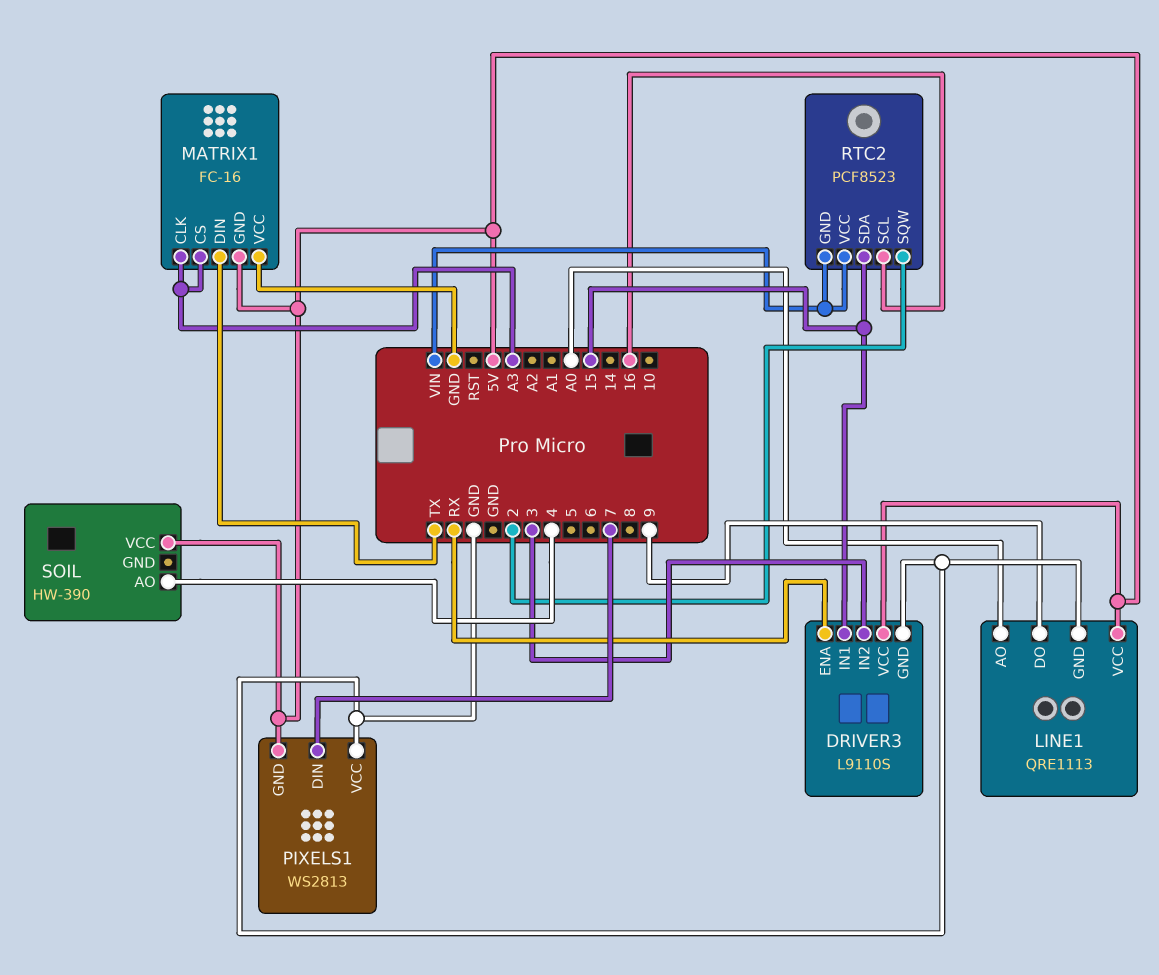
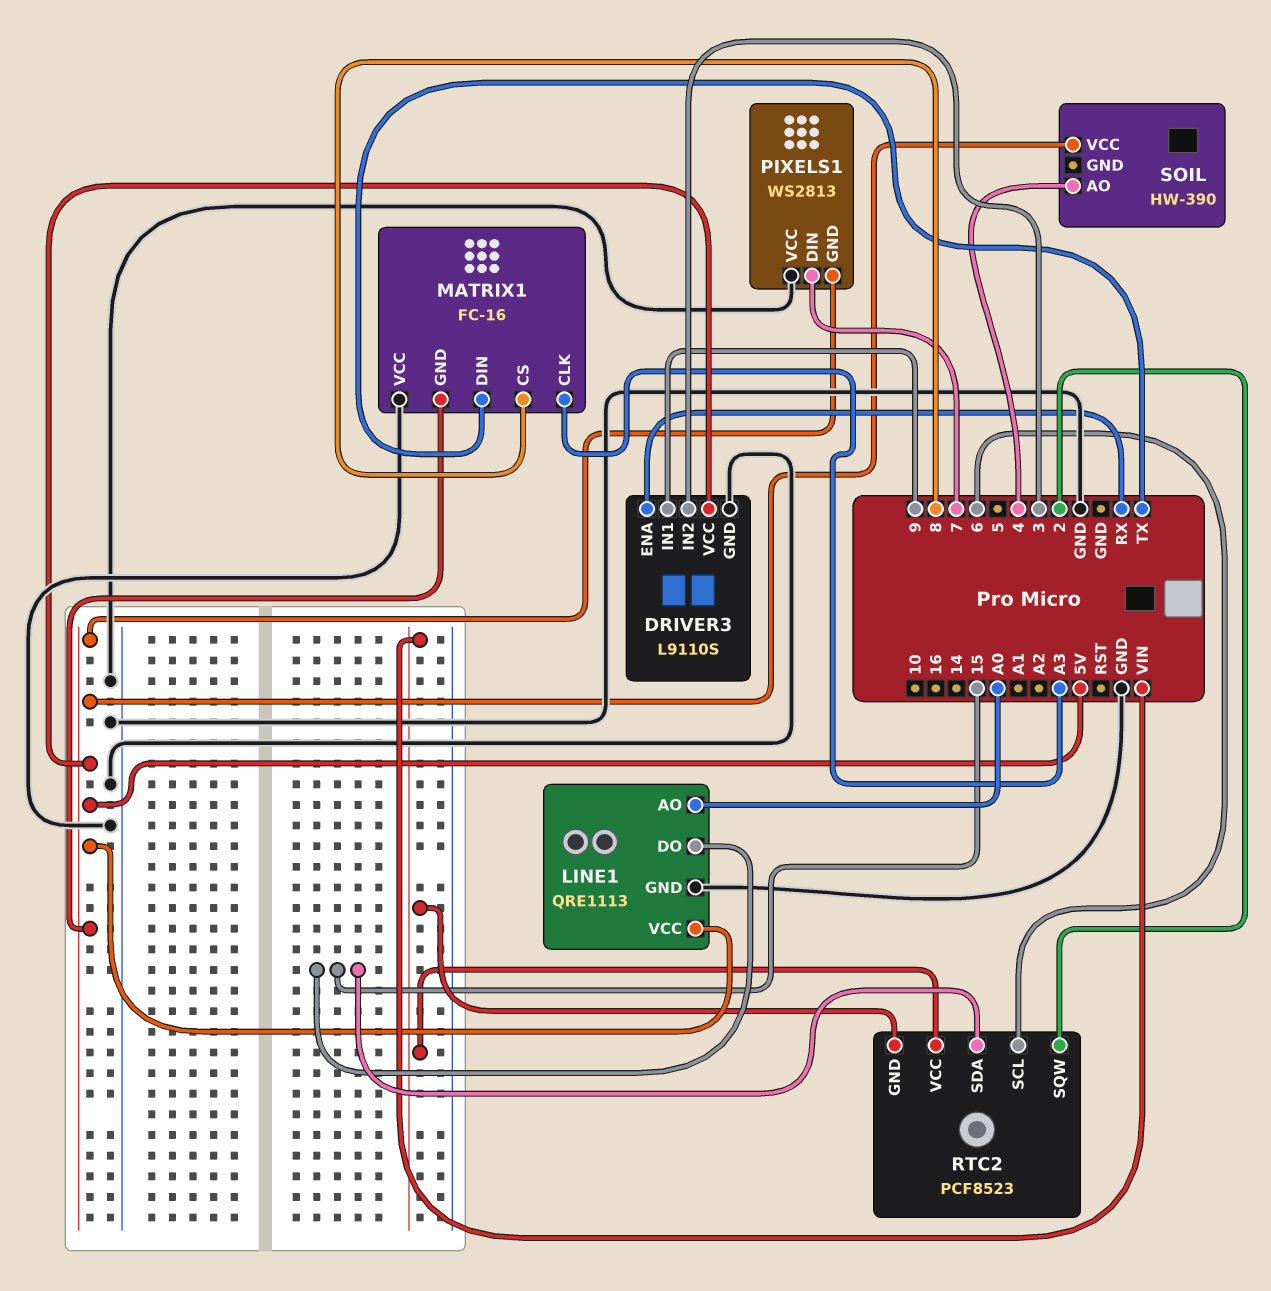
DRIVER3 pin IN1: 15 -> 9
LINE1 pin DO: 9 -> 15
MATRIX1 pin CS: A3 -> 8
RTC2 pin SCL: 16 -> 6

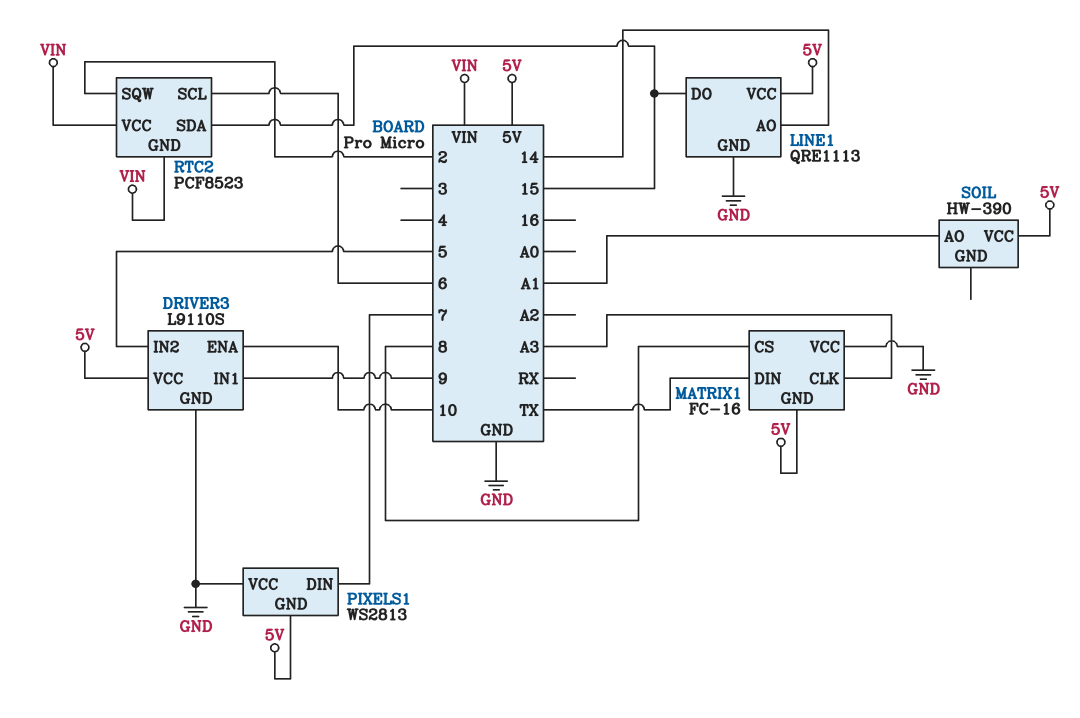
DRIVER3 pin ENA: RX -> 10
DRIVER3 pin IN2: 3 -> 5
LINE1 pin AO: A0 -> 14
SOIL pin AO: 4 -> A1

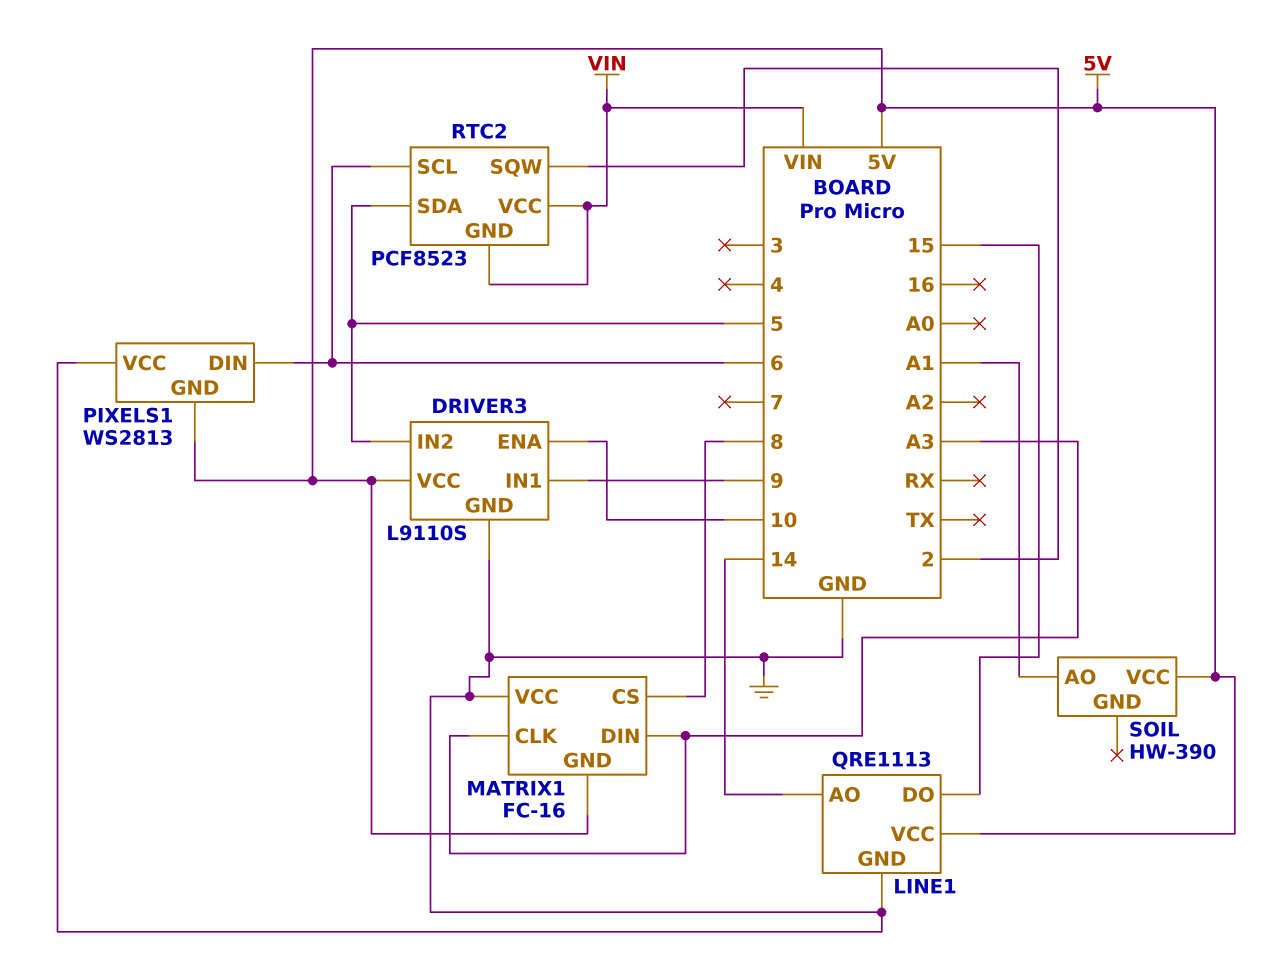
MATRIX1 pin DIN: TX -> A3
PIXELS1 pin DIN: 7 -> 6
RTC2 pin SDA: 15 -> 5

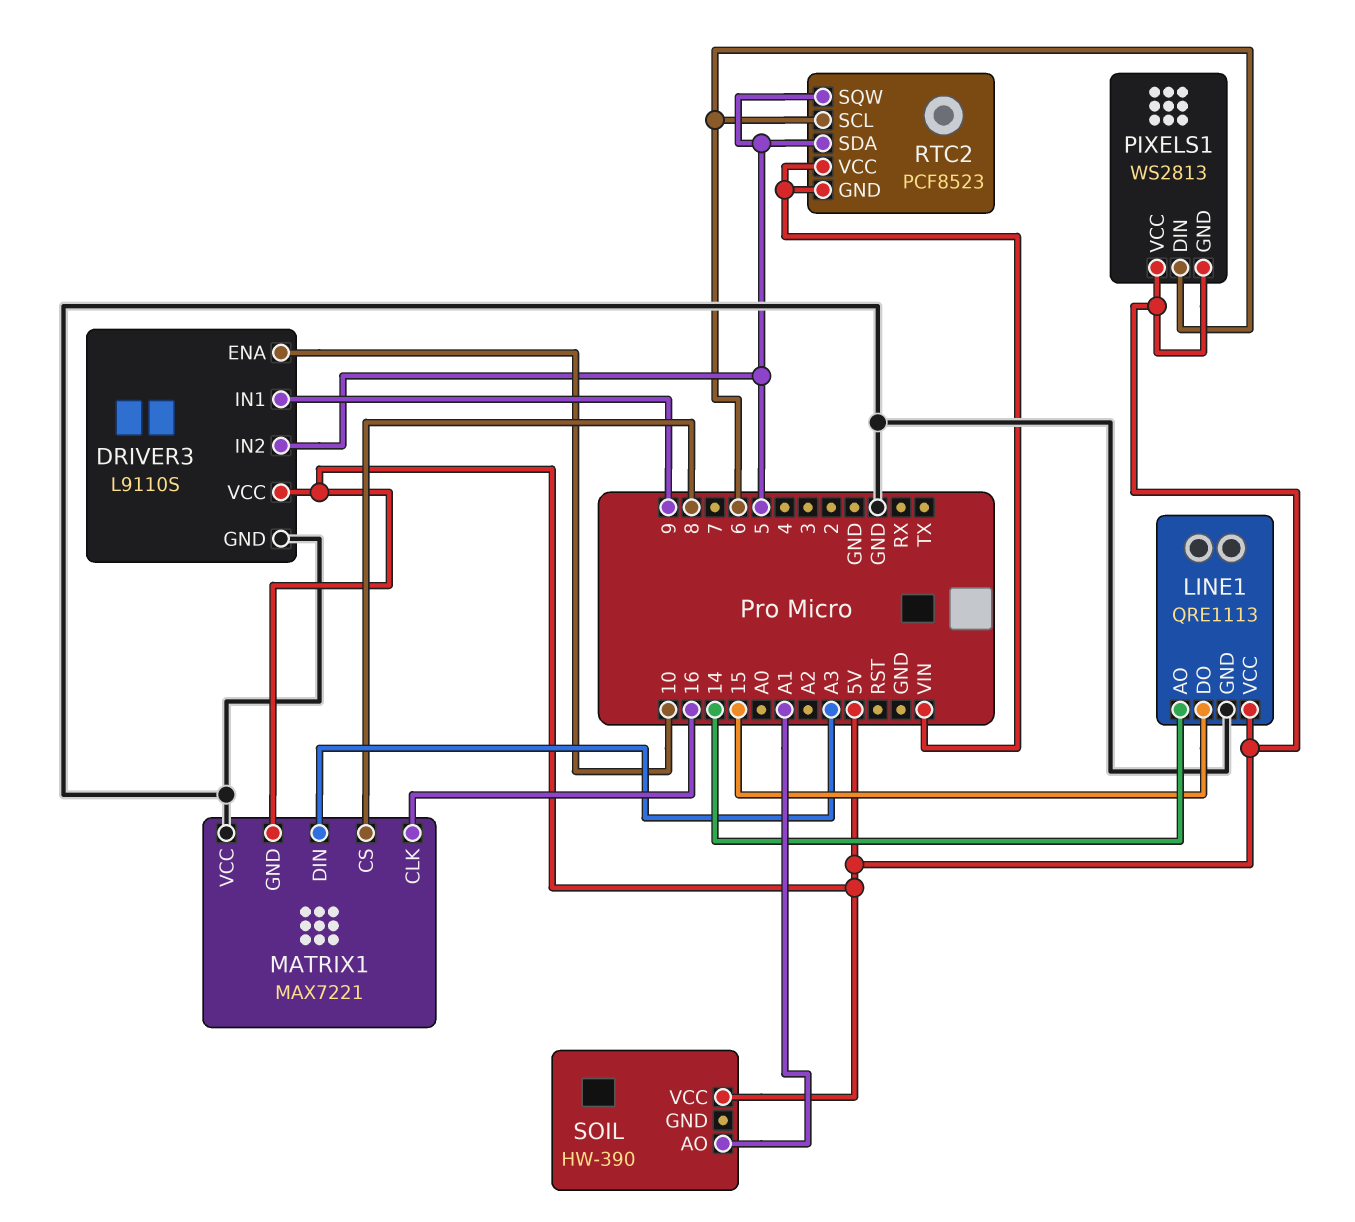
MATRIX1: FC-16 -> MAX7221
MATRIX1 pin CLK: A3 -> 16
PIXELS1 pin VCC: GND -> 5V
RTC2 pin SQW: 2 -> 5

